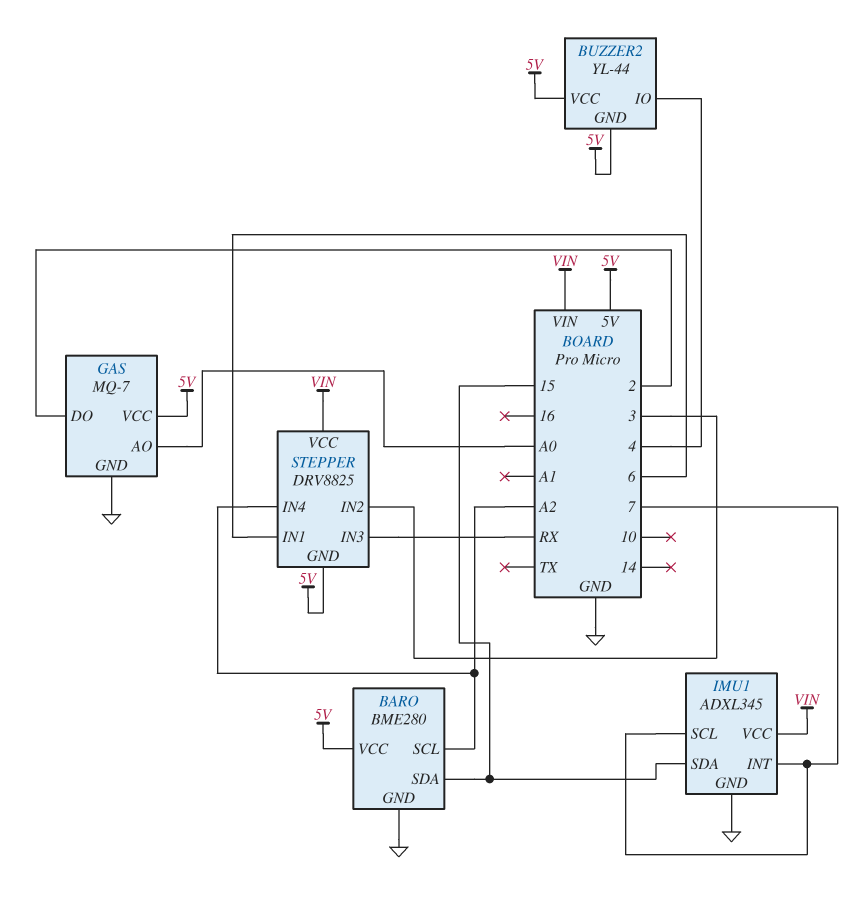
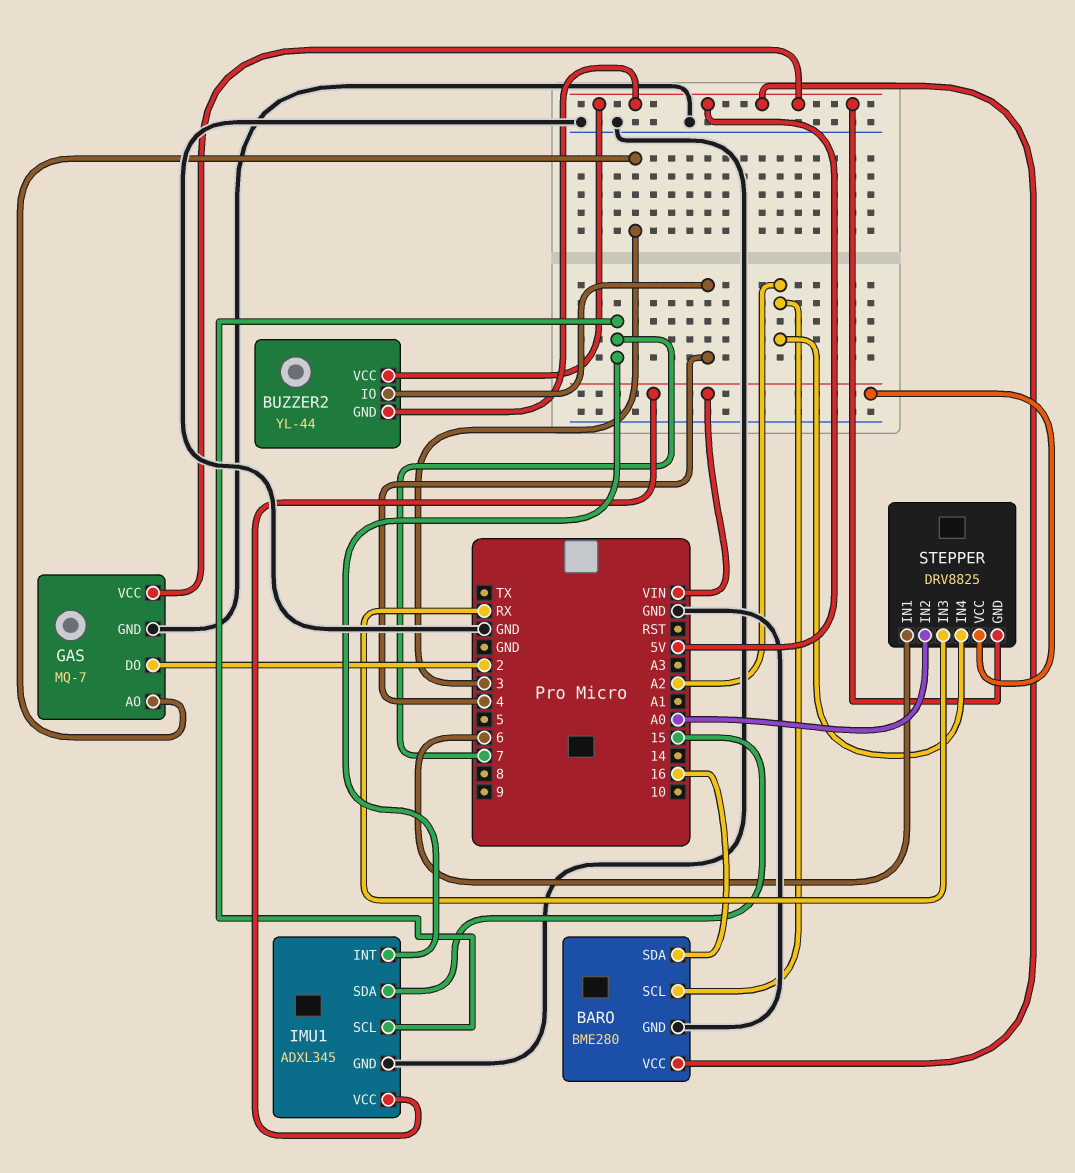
BARO pin SDA: 15 -> 16
GAS pin AO: A0 -> 3
STEPPER pin IN2: 3 -> A0

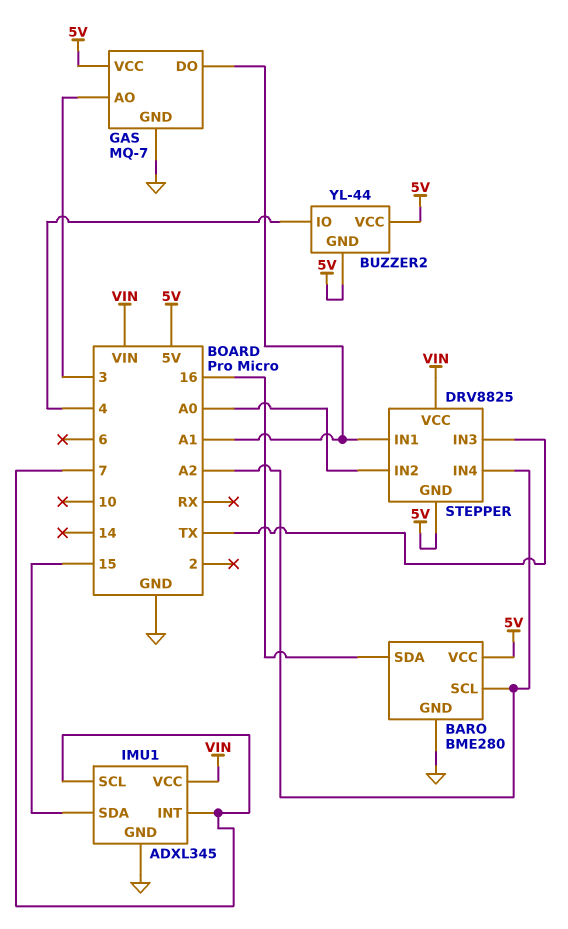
GAS pin DO: 2 -> A1
STEPPER pin IN1: 6 -> A1
STEPPER pin IN3: RX -> TX

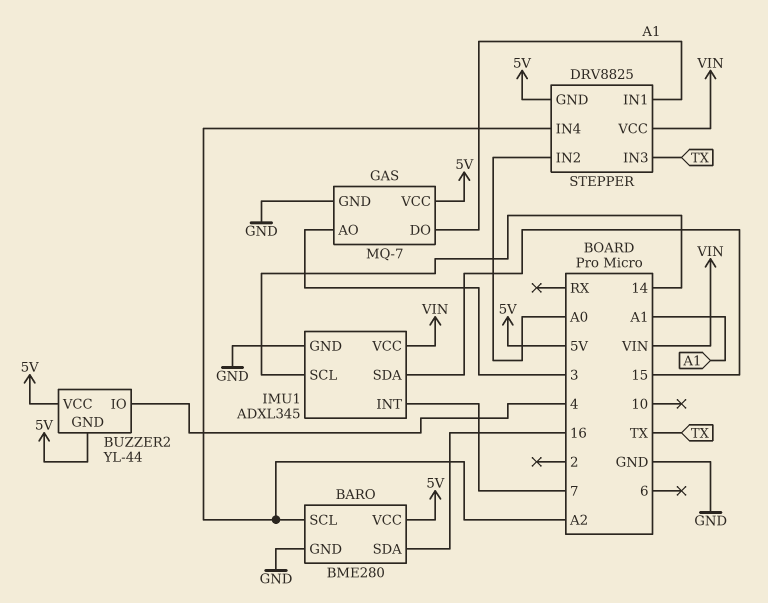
IMU1 pin SCL: 7 -> 14

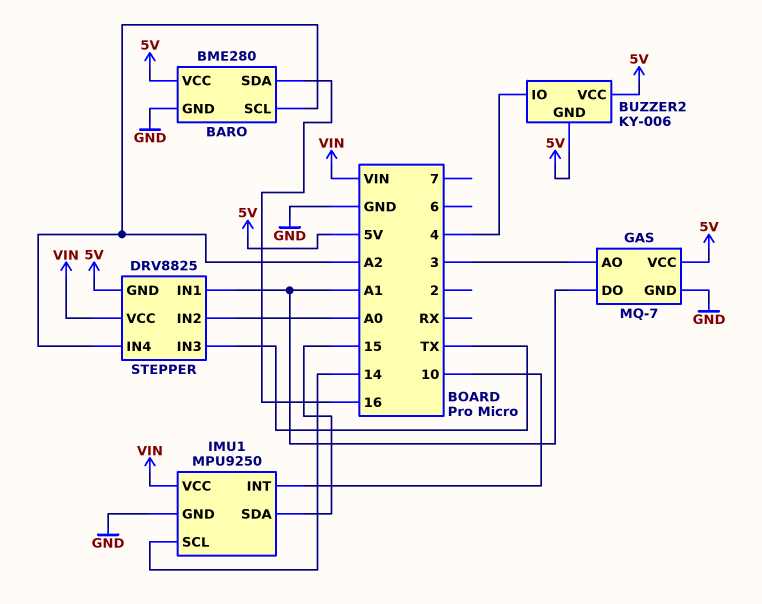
BUZZER2: YL-44 -> KY-006
IMU1: ADXL345 -> MPU9250
IMU1 pin INT: 7 -> 10

